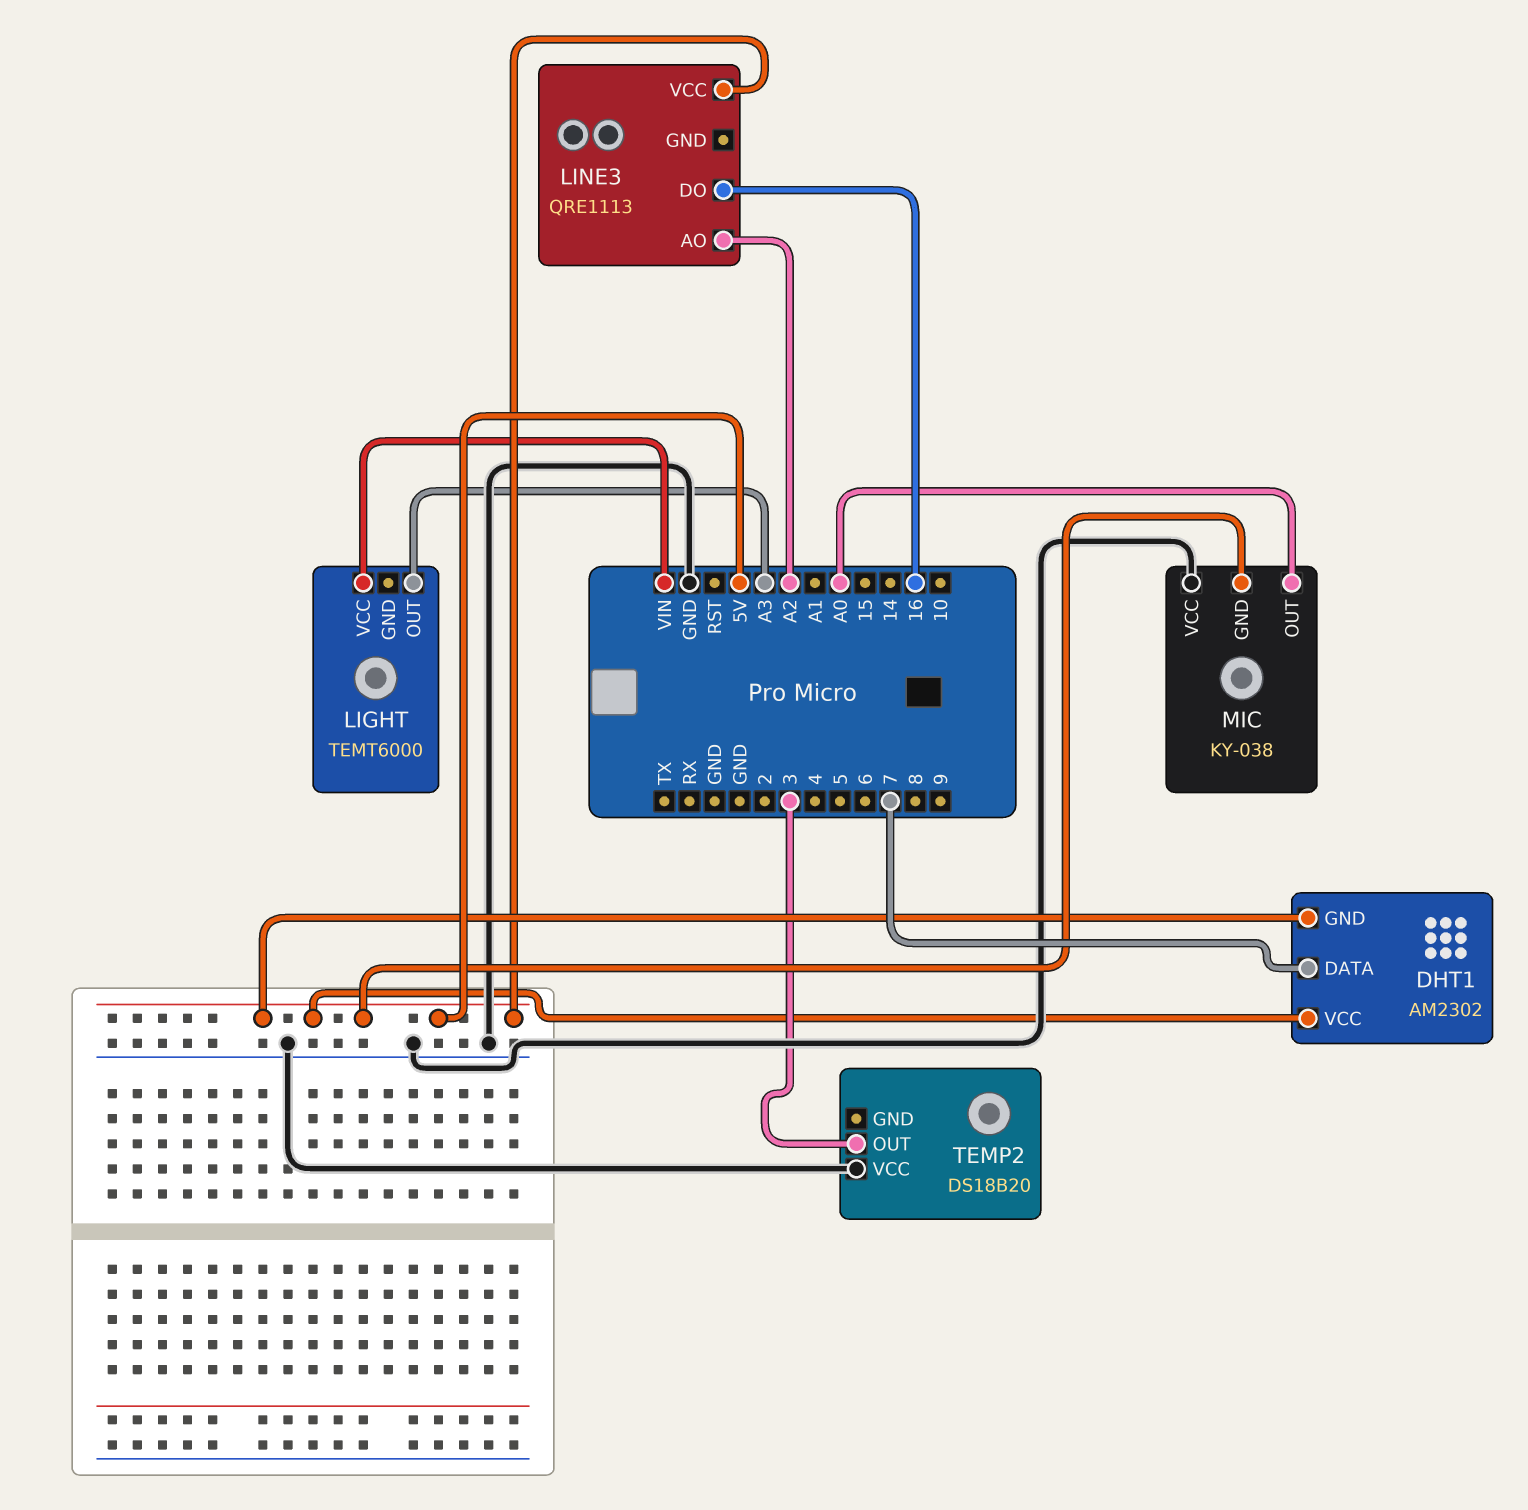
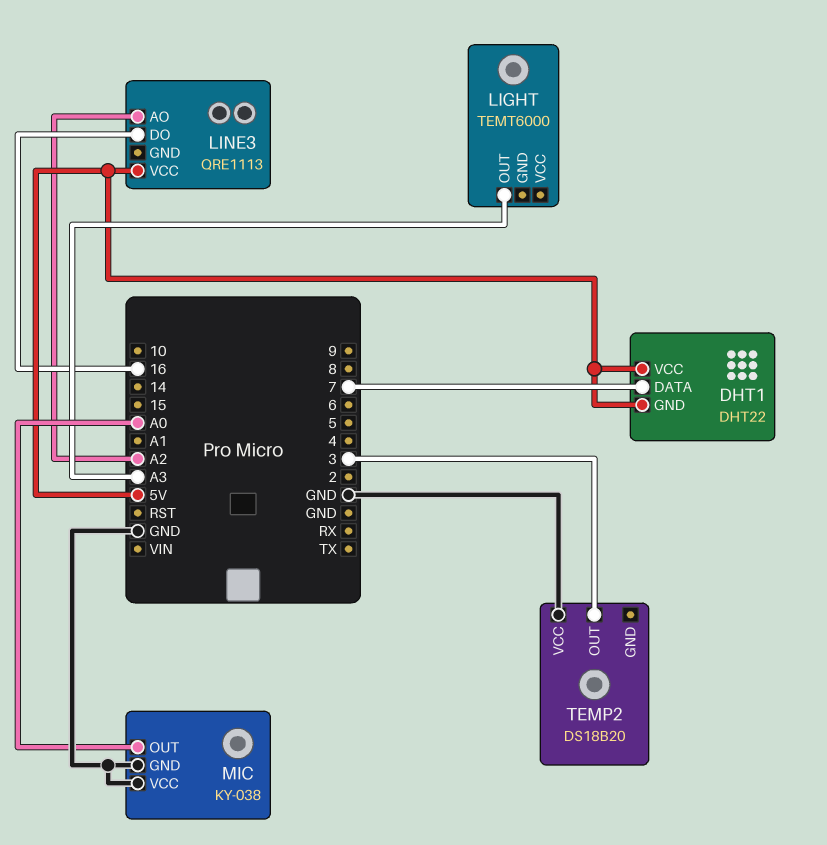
DHT1: AM2302 -> DHT22
LIGHT pin VCC: VIN -> none
MIC pin GND: 5V -> GND

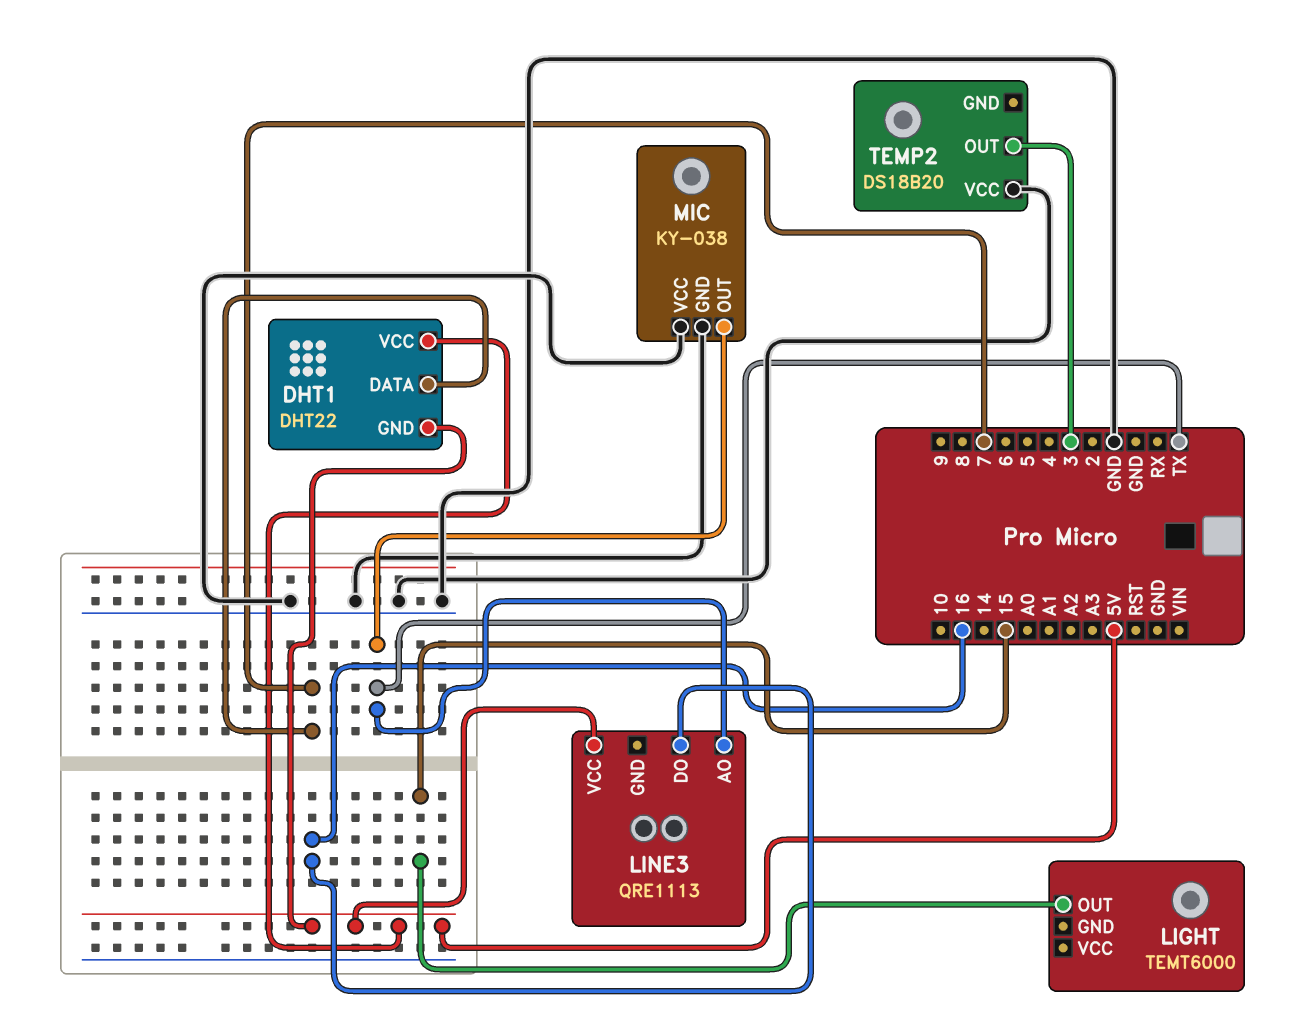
LIGHT pin OUT: A3 -> 15
LINE3 pin AO: A2 -> TX
MIC pin OUT: A0 -> TX

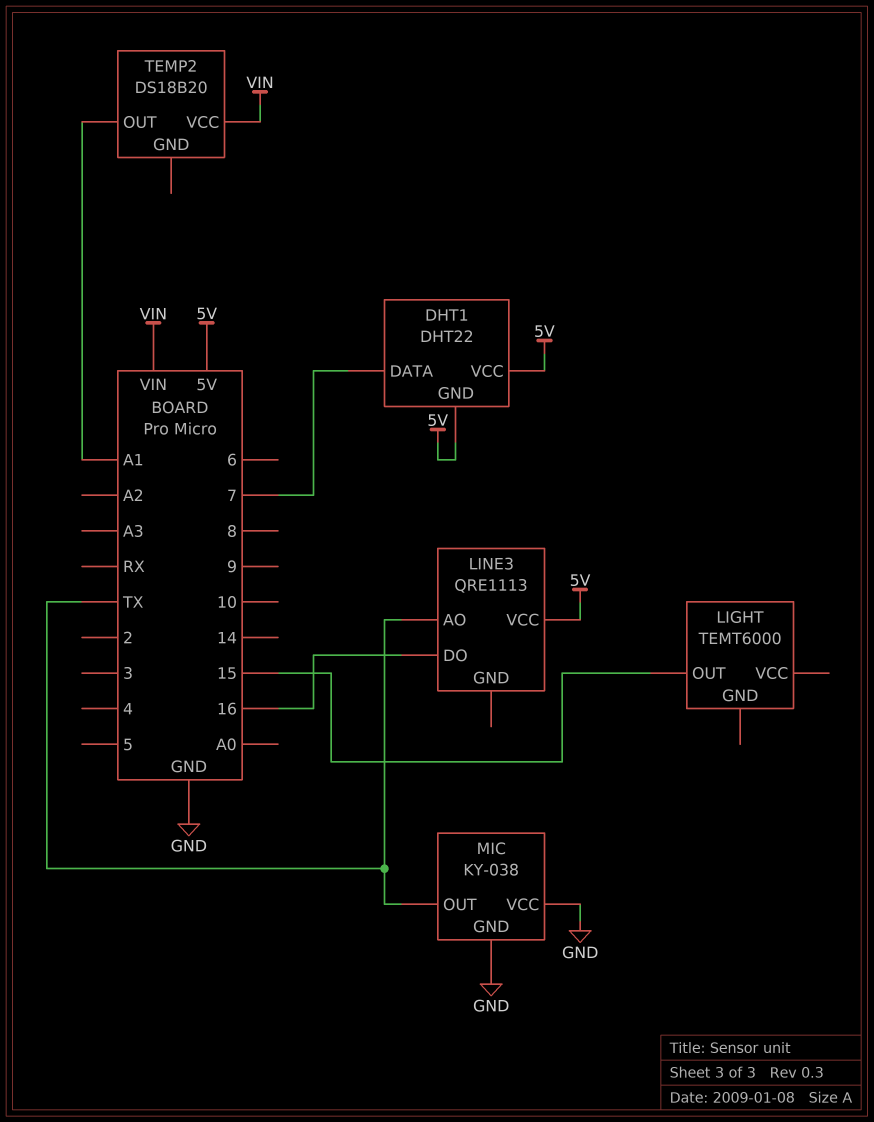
TEMP2 pin OUT: 3 -> A1
TEMP2 pin VCC: GND -> VIN

